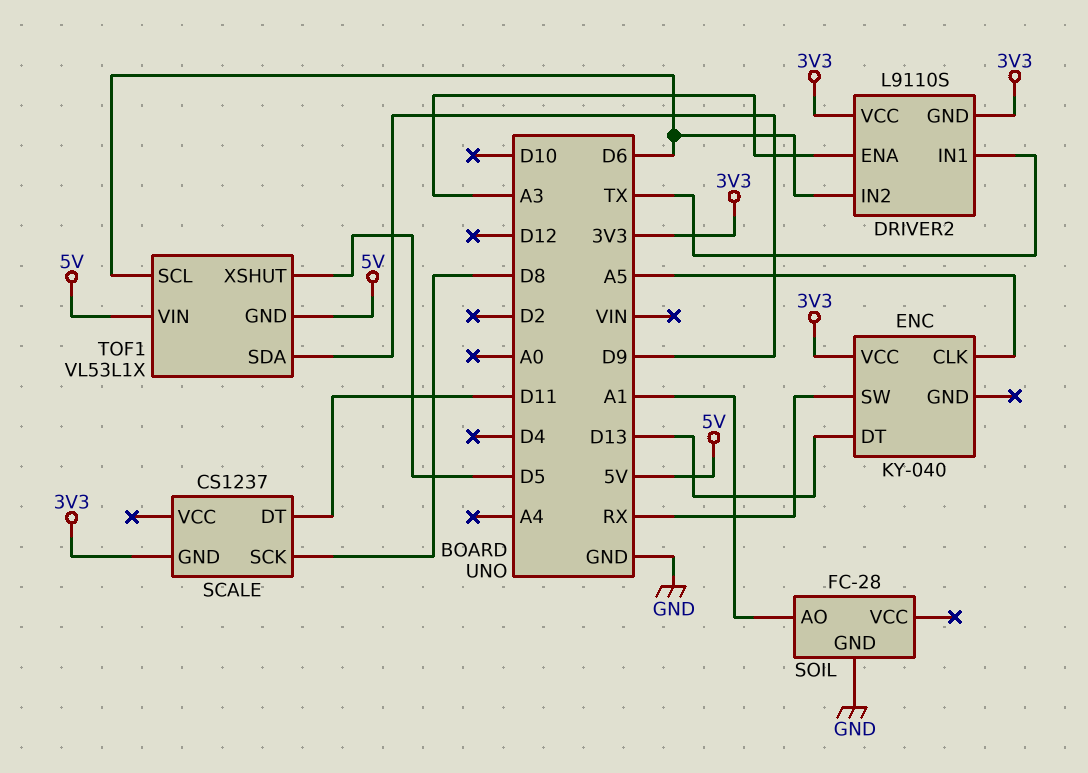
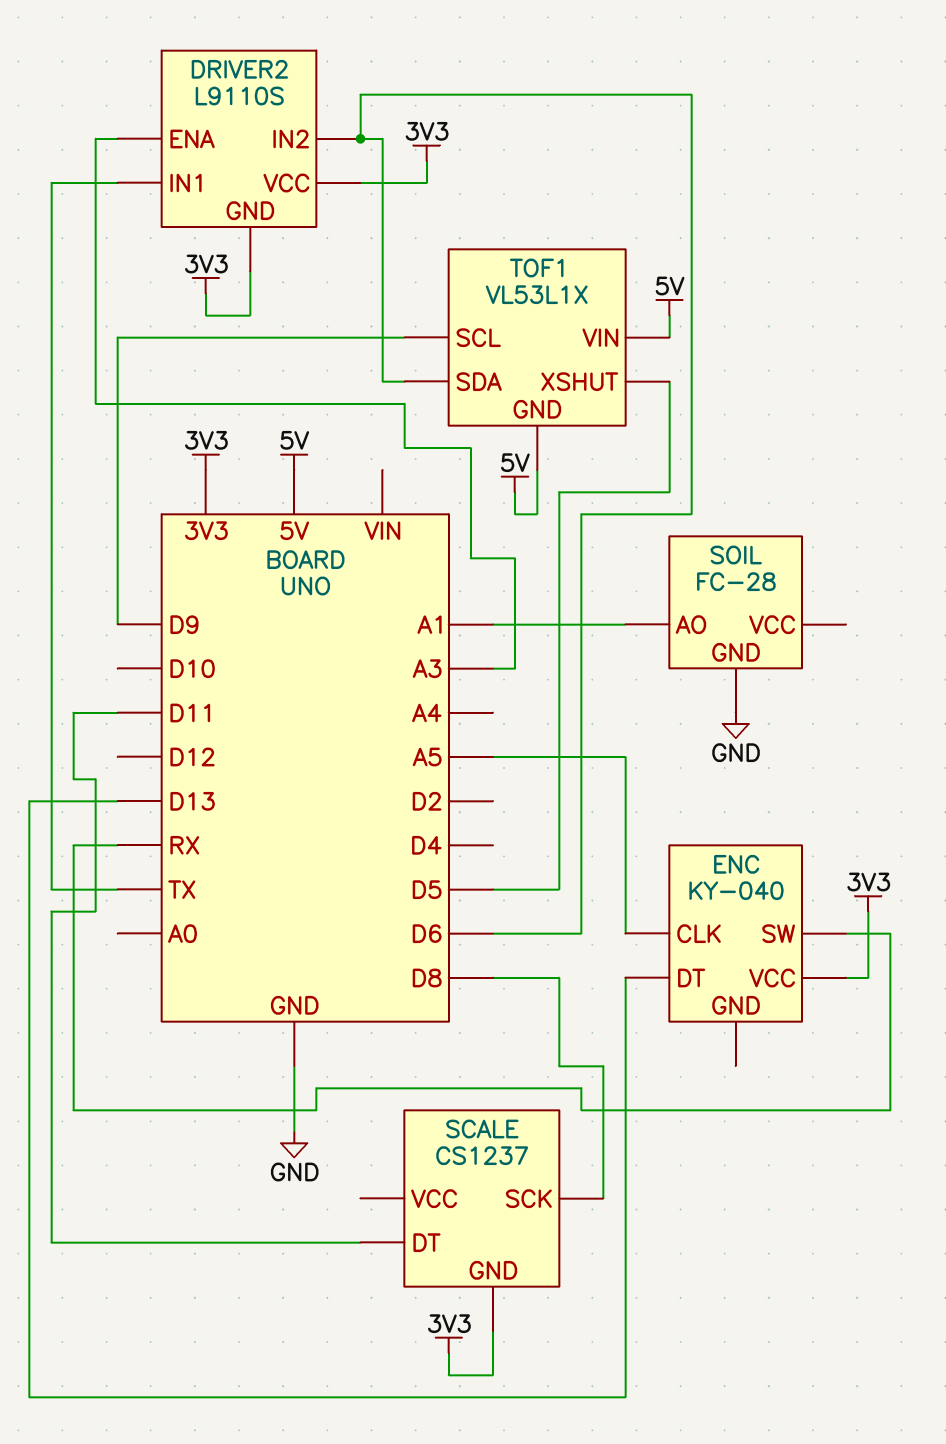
TOF1 pin SCL: D6 -> D9
TOF1 pin SDA: D9 -> D6

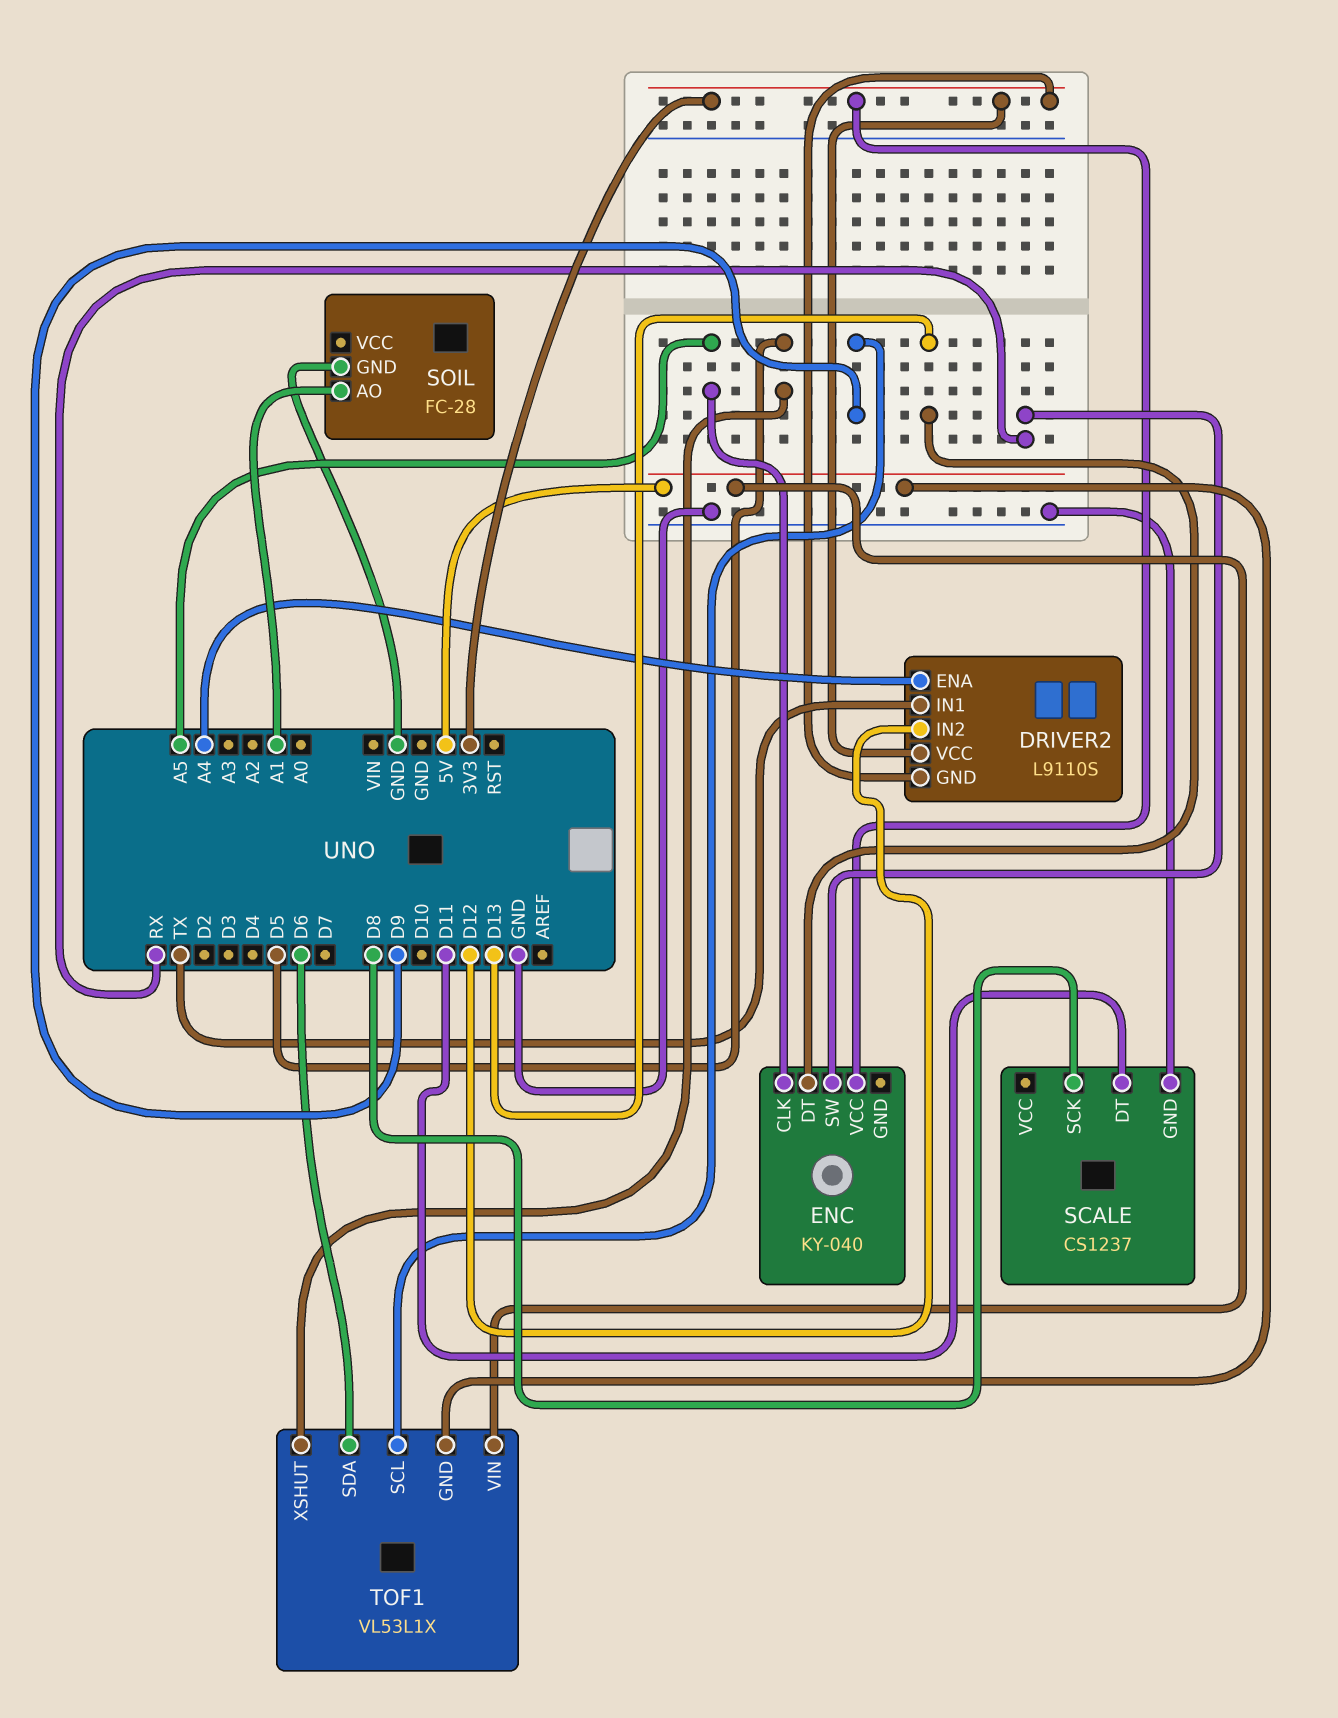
DRIVER2 pin ENA: A3 -> A4
DRIVER2 pin IN2: D6 -> D12
SCALE pin GND: 3V3 -> GND

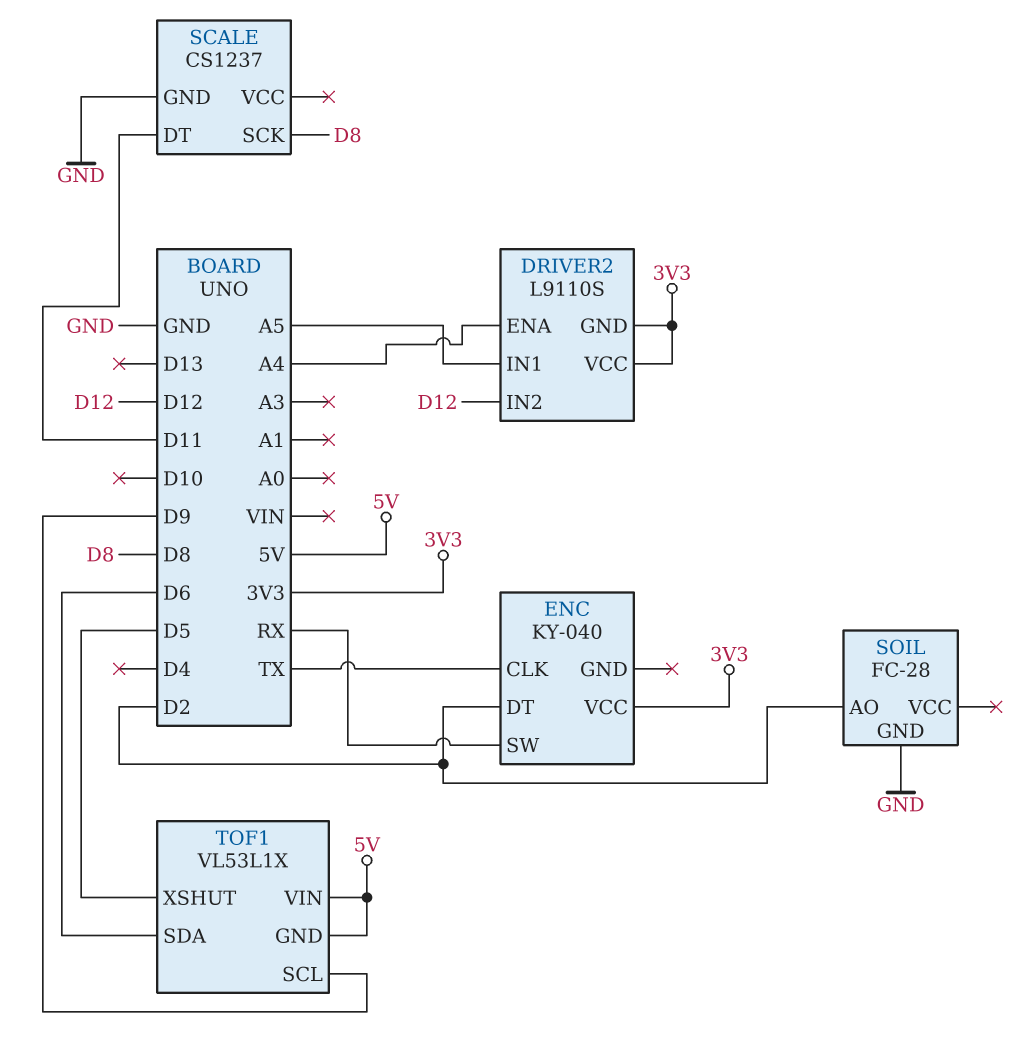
DRIVER2 pin IN1: TX -> A5
ENC pin CLK: A5 -> TX
ENC pin DT: D13 -> D2
SOIL pin AO: A1 -> D2

